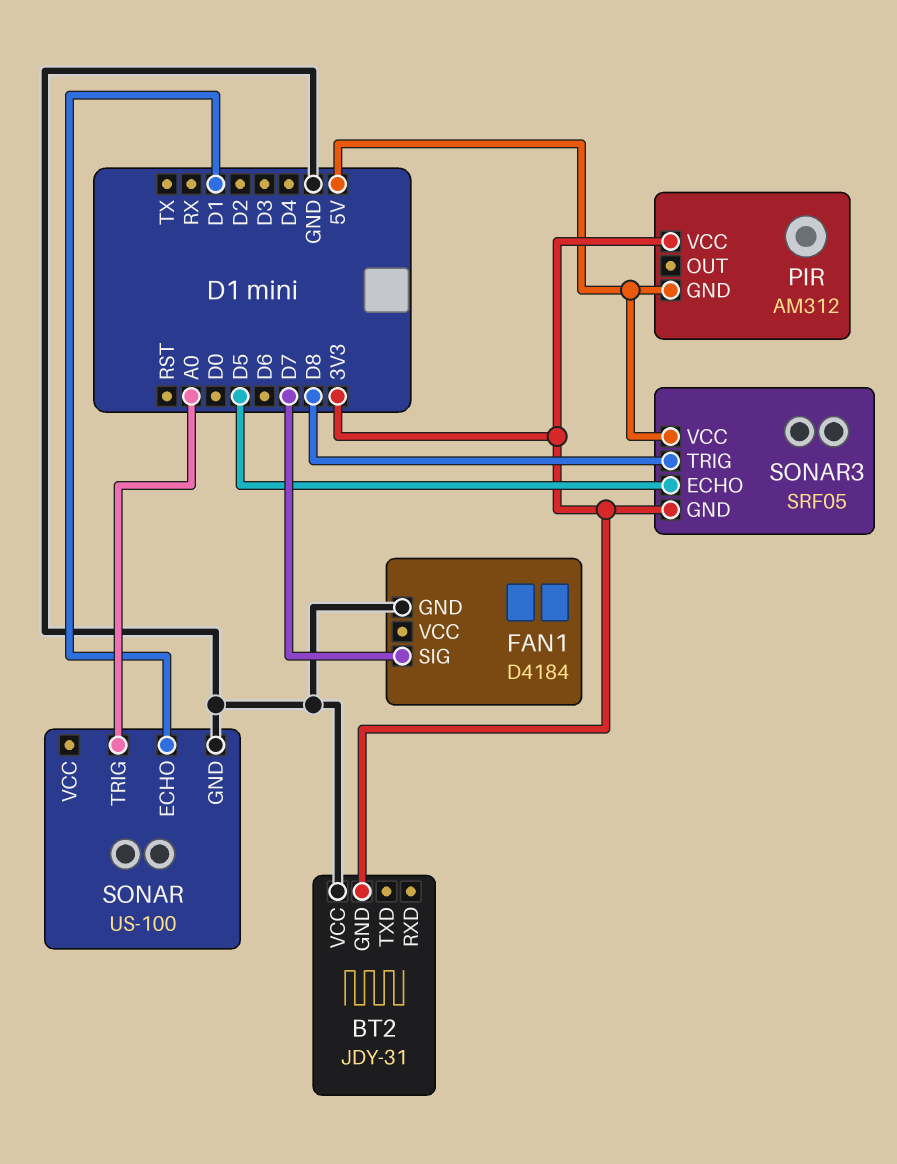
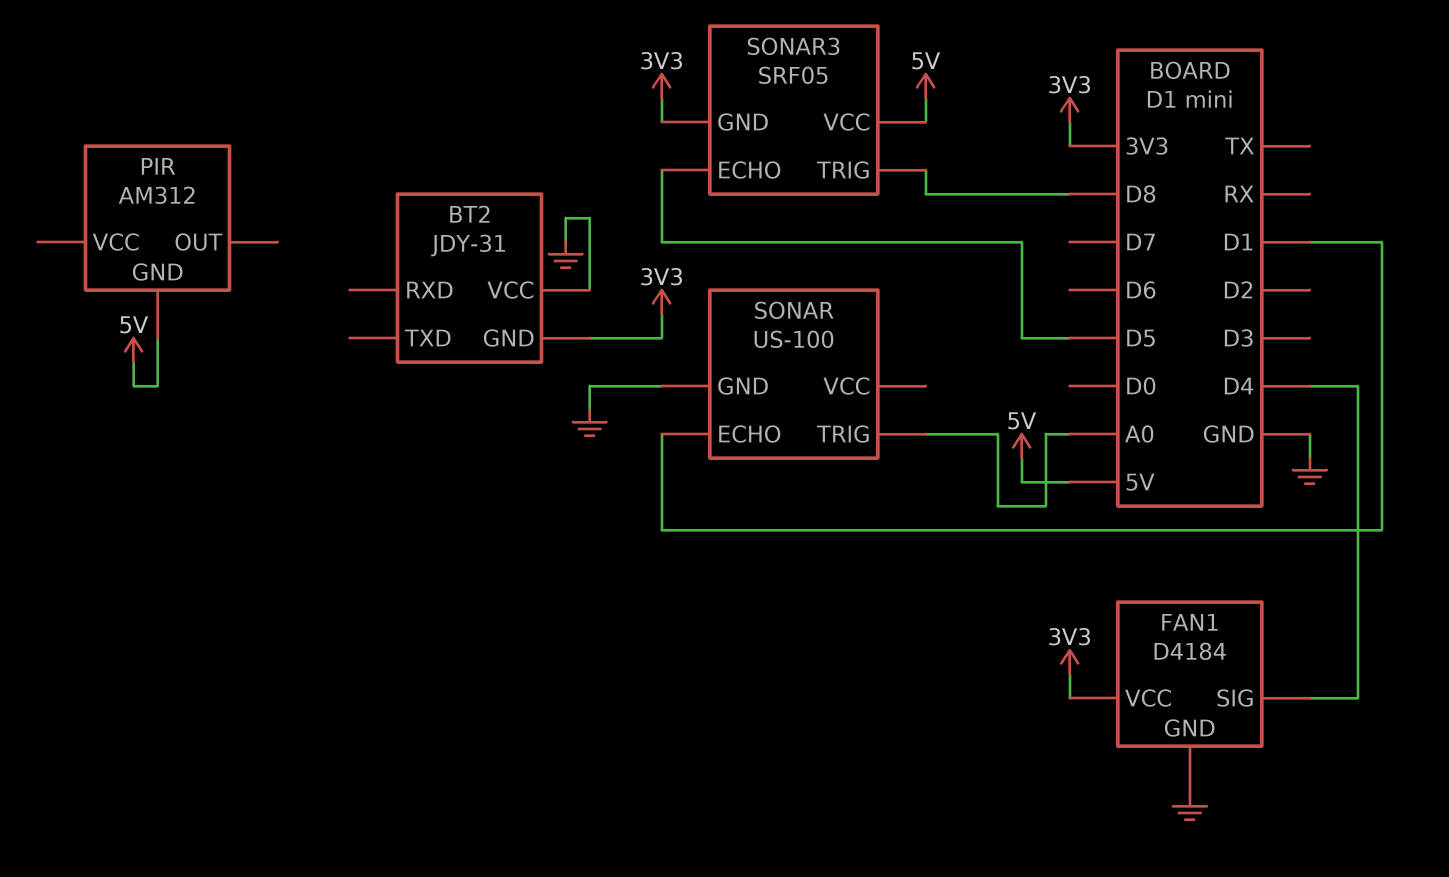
FAN1 pin SIG: D7 -> D4
FAN1 pin VCC: none -> 3V3
PIR pin VCC: 3V3 -> none

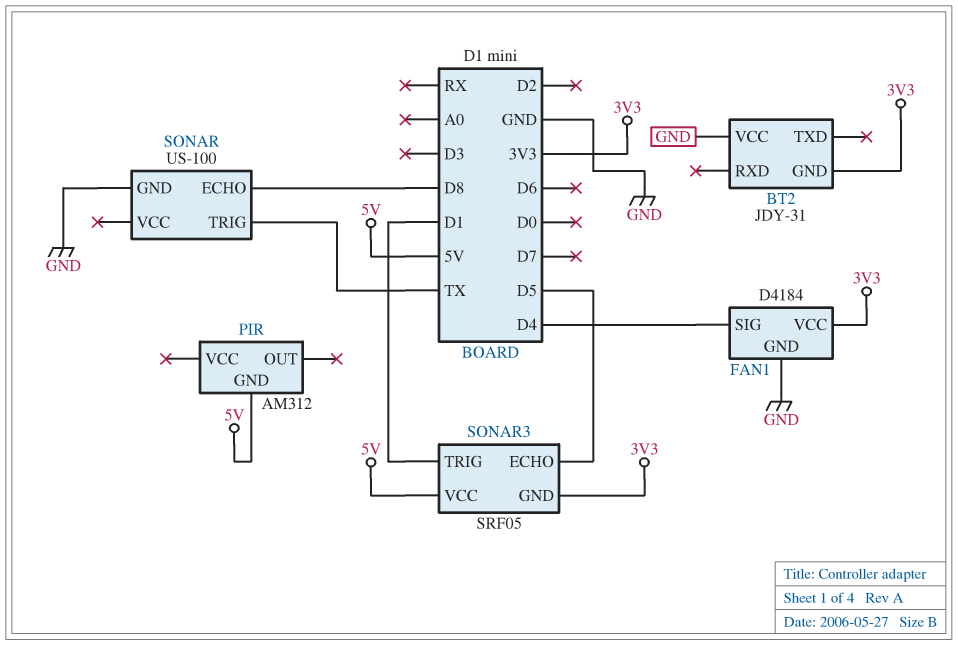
SONAR pin ECHO: D1 -> D8
SONAR pin TRIG: A0 -> TX
SONAR3 pin TRIG: D8 -> D1

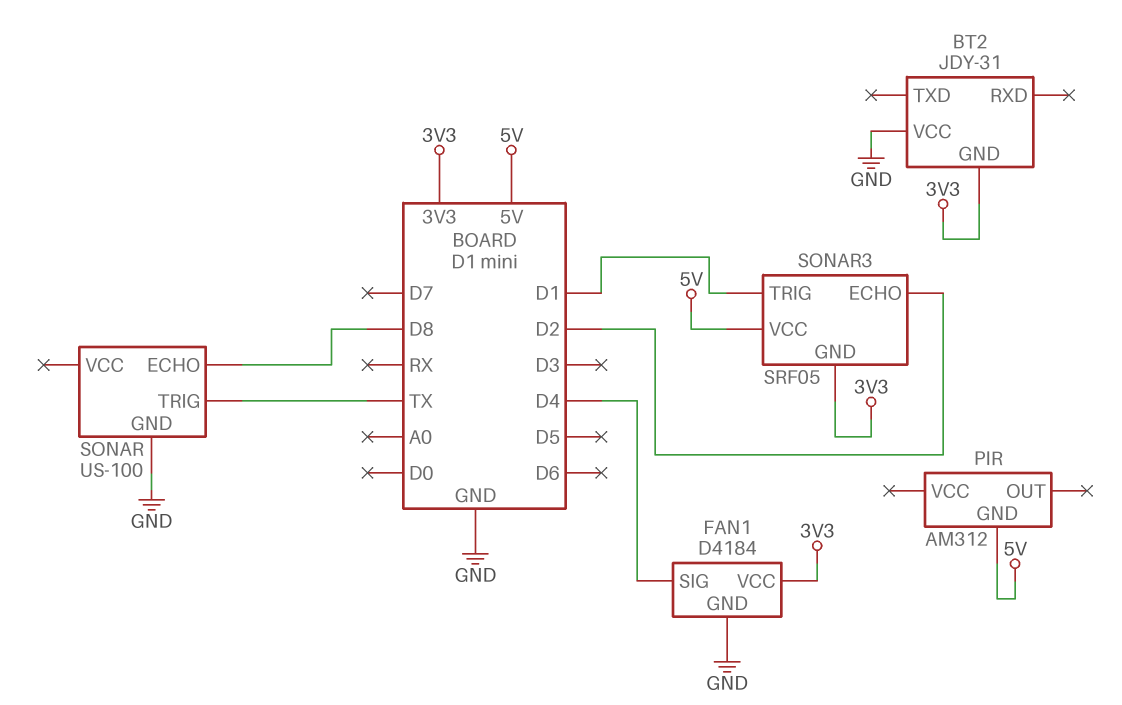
SONAR3 pin ECHO: D5 -> D2

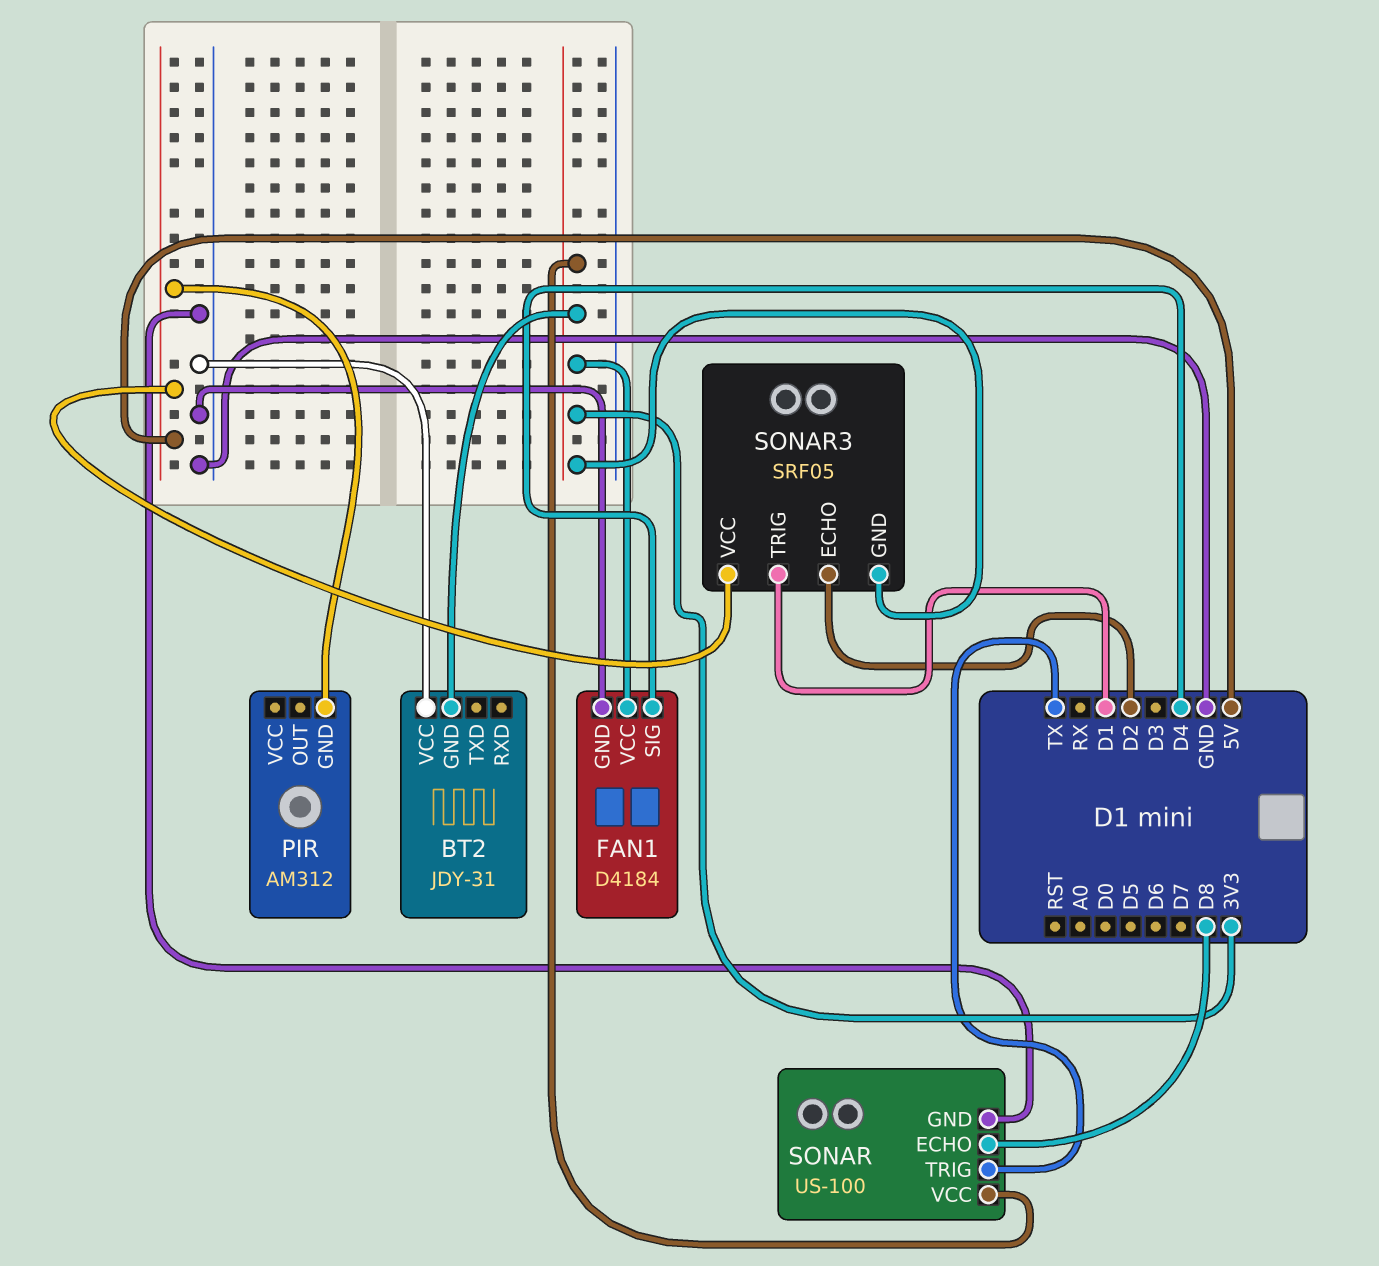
SONAR pin VCC: none -> 3V3

